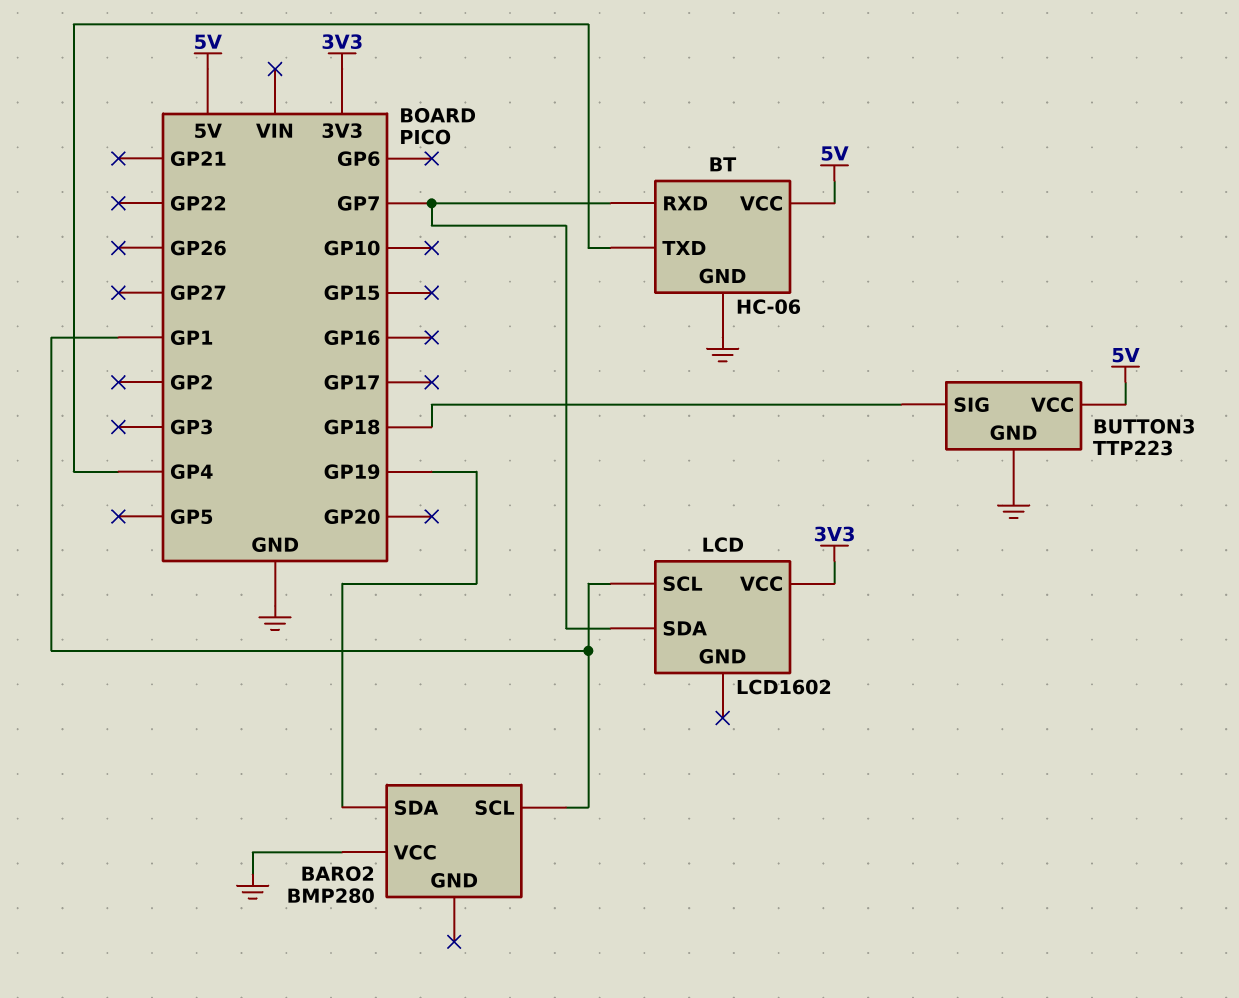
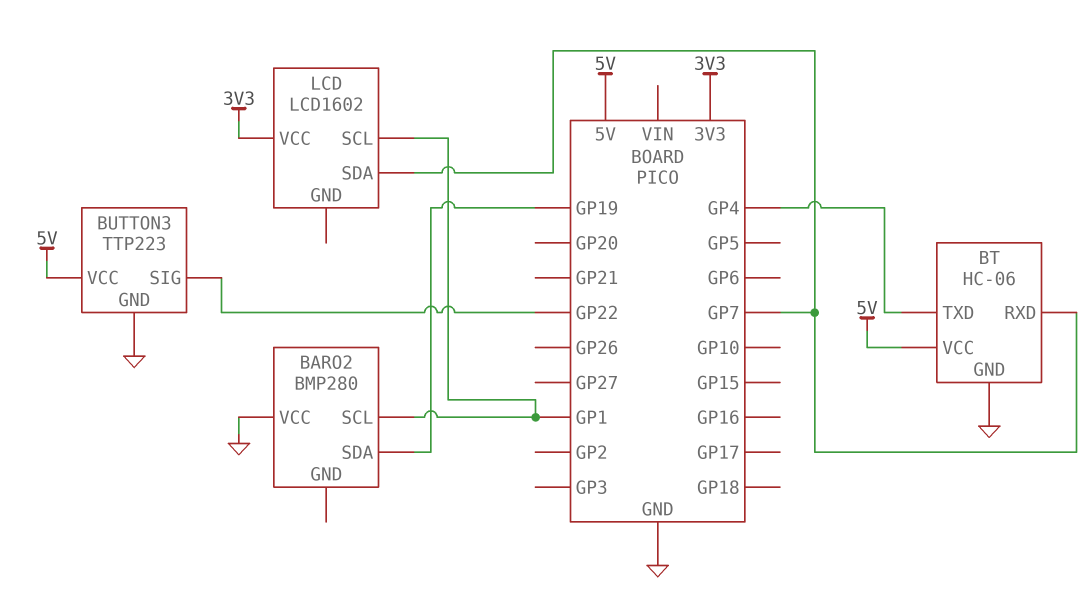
BUTTON3 pin SIG: GP18 -> GP22

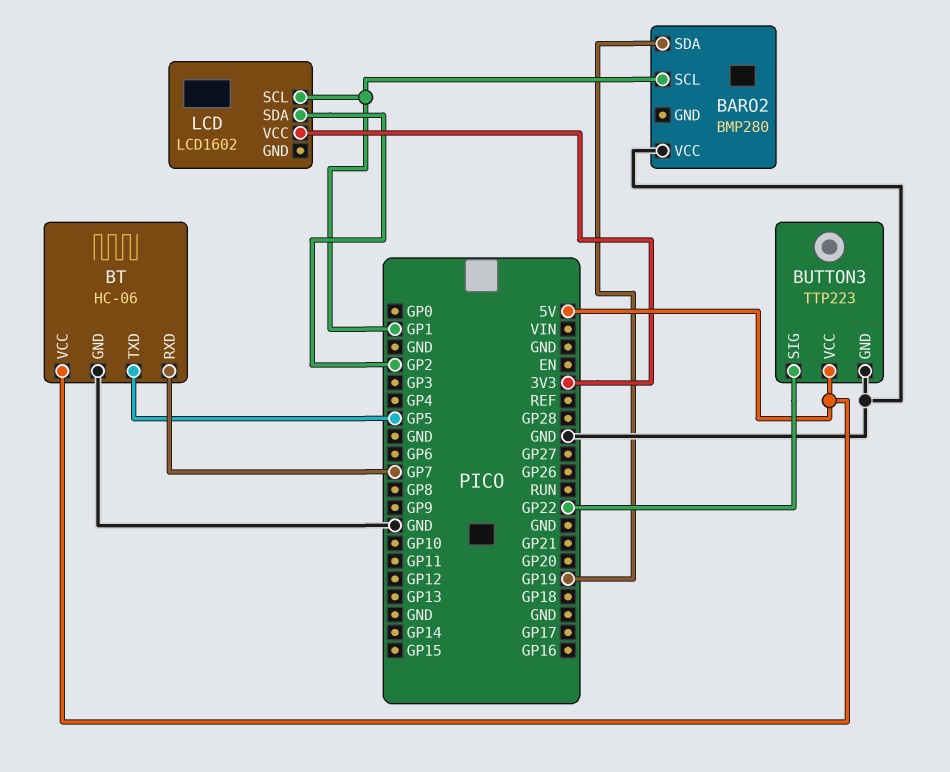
BT pin TXD: GP4 -> GP5
LCD pin SDA: GP7 -> GP2

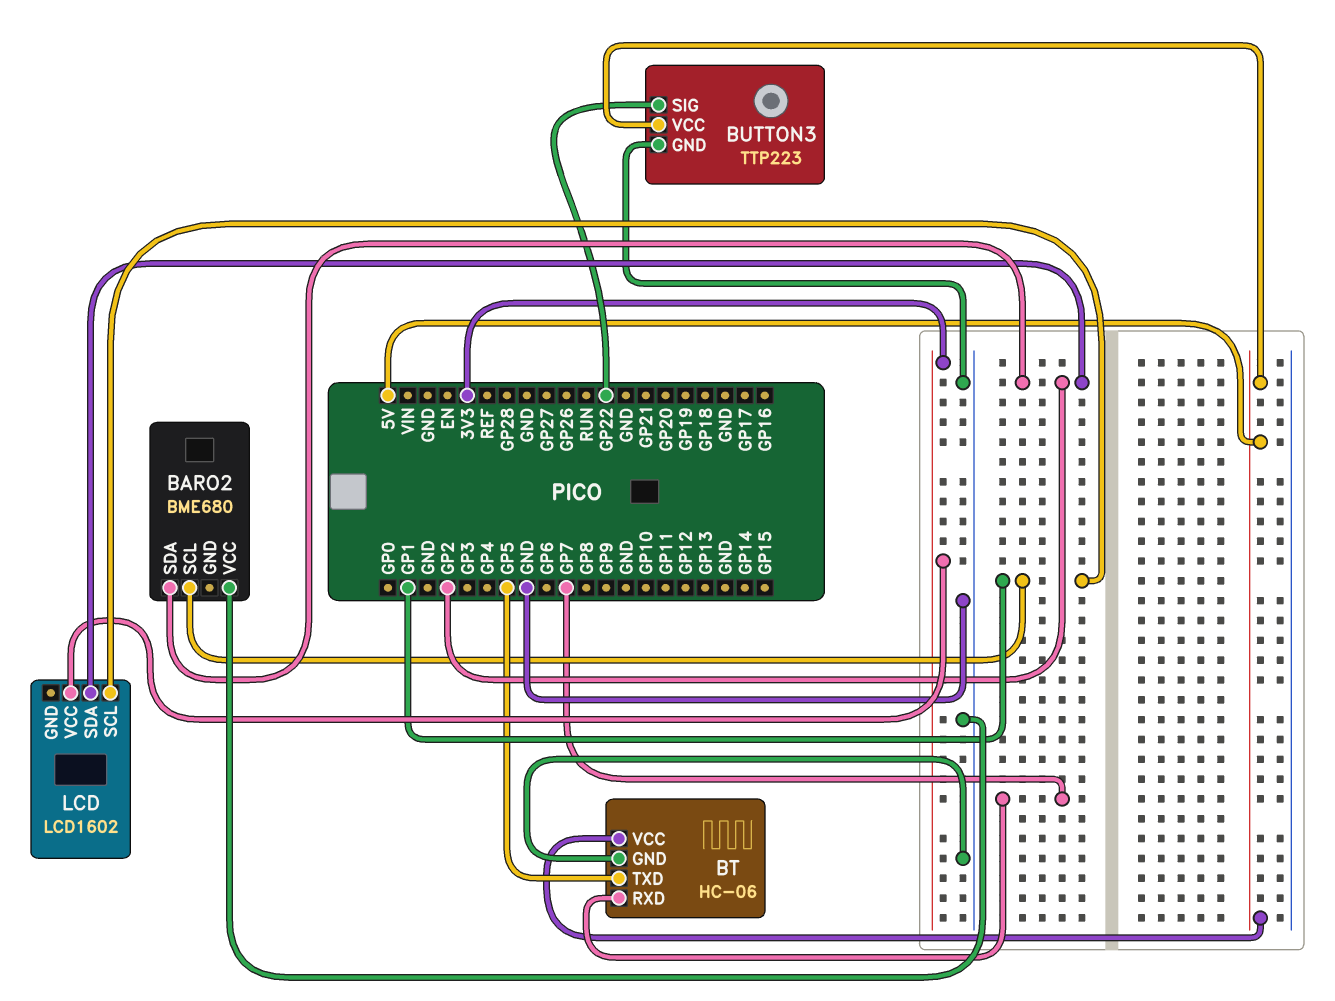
BARO2: BMP280 -> BME680
BARO2 pin SDA: GP19 -> GP2

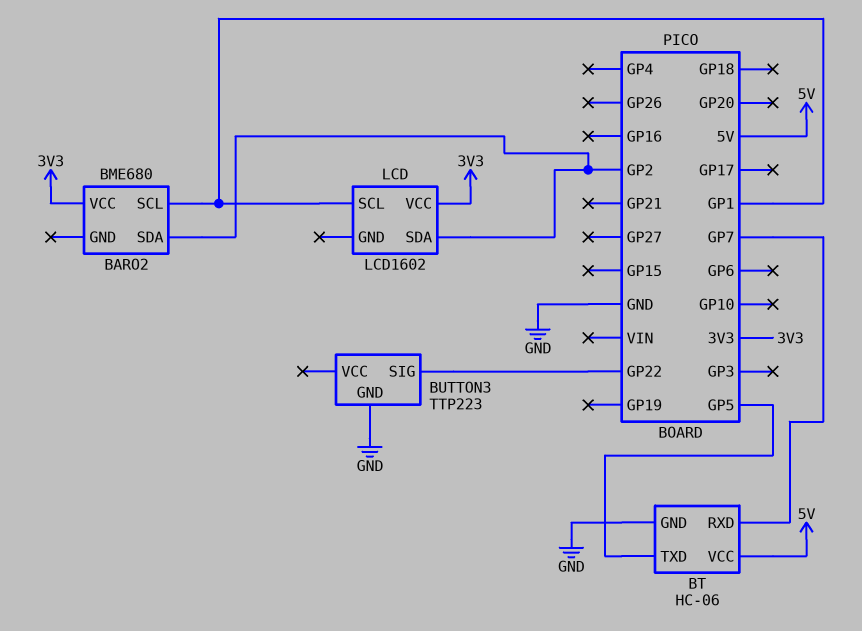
BARO2 pin VCC: GND -> 3V3
BUTTON3 pin VCC: 5V -> none

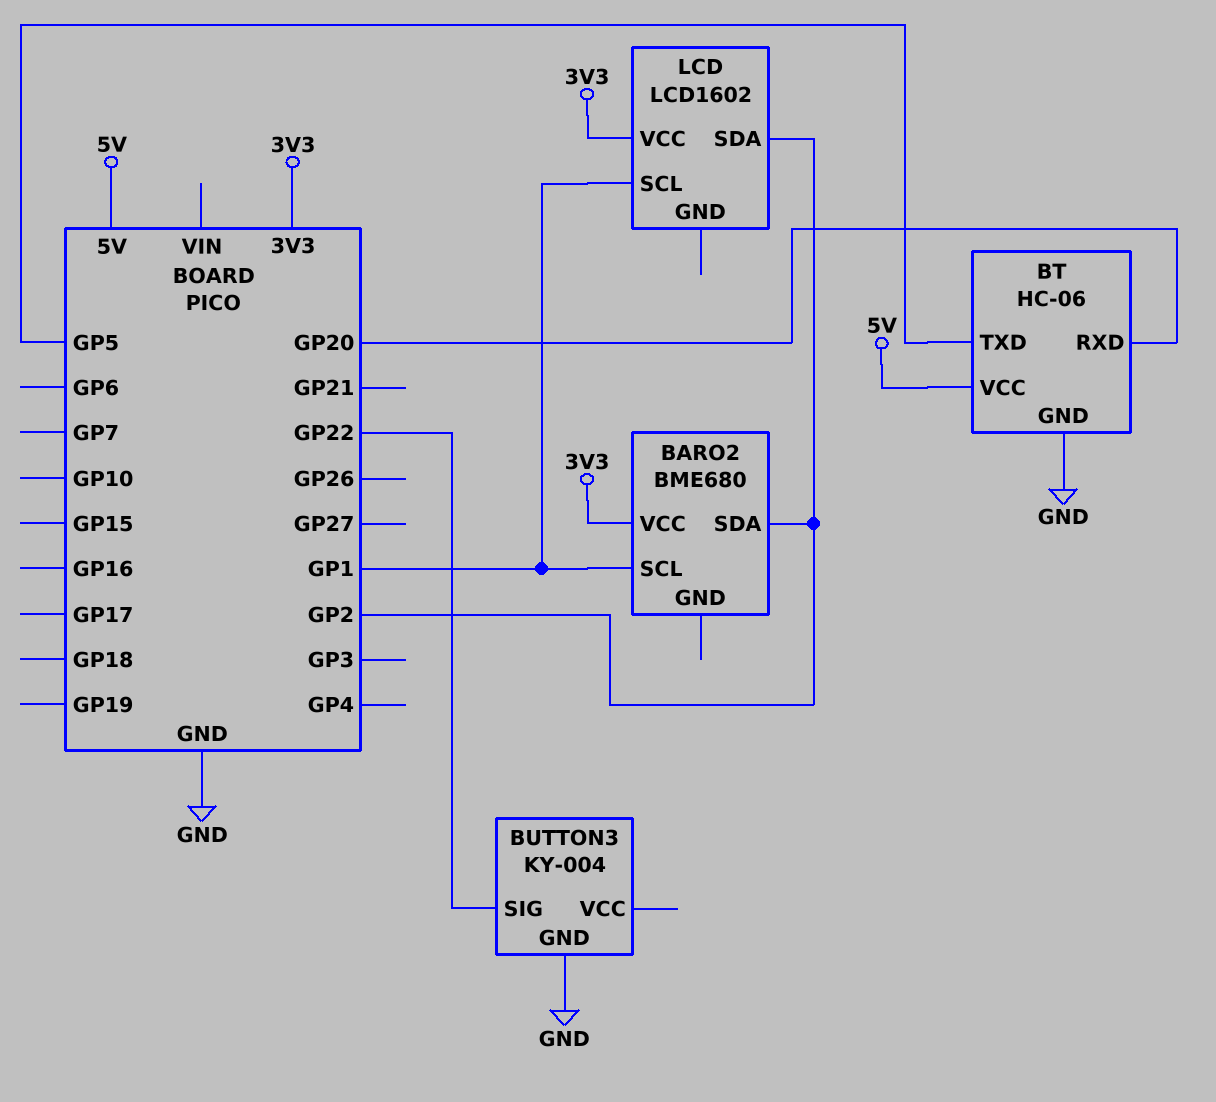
BT pin RXD: GP7 -> GP20
BUTTON3: TTP223 -> KY-004

